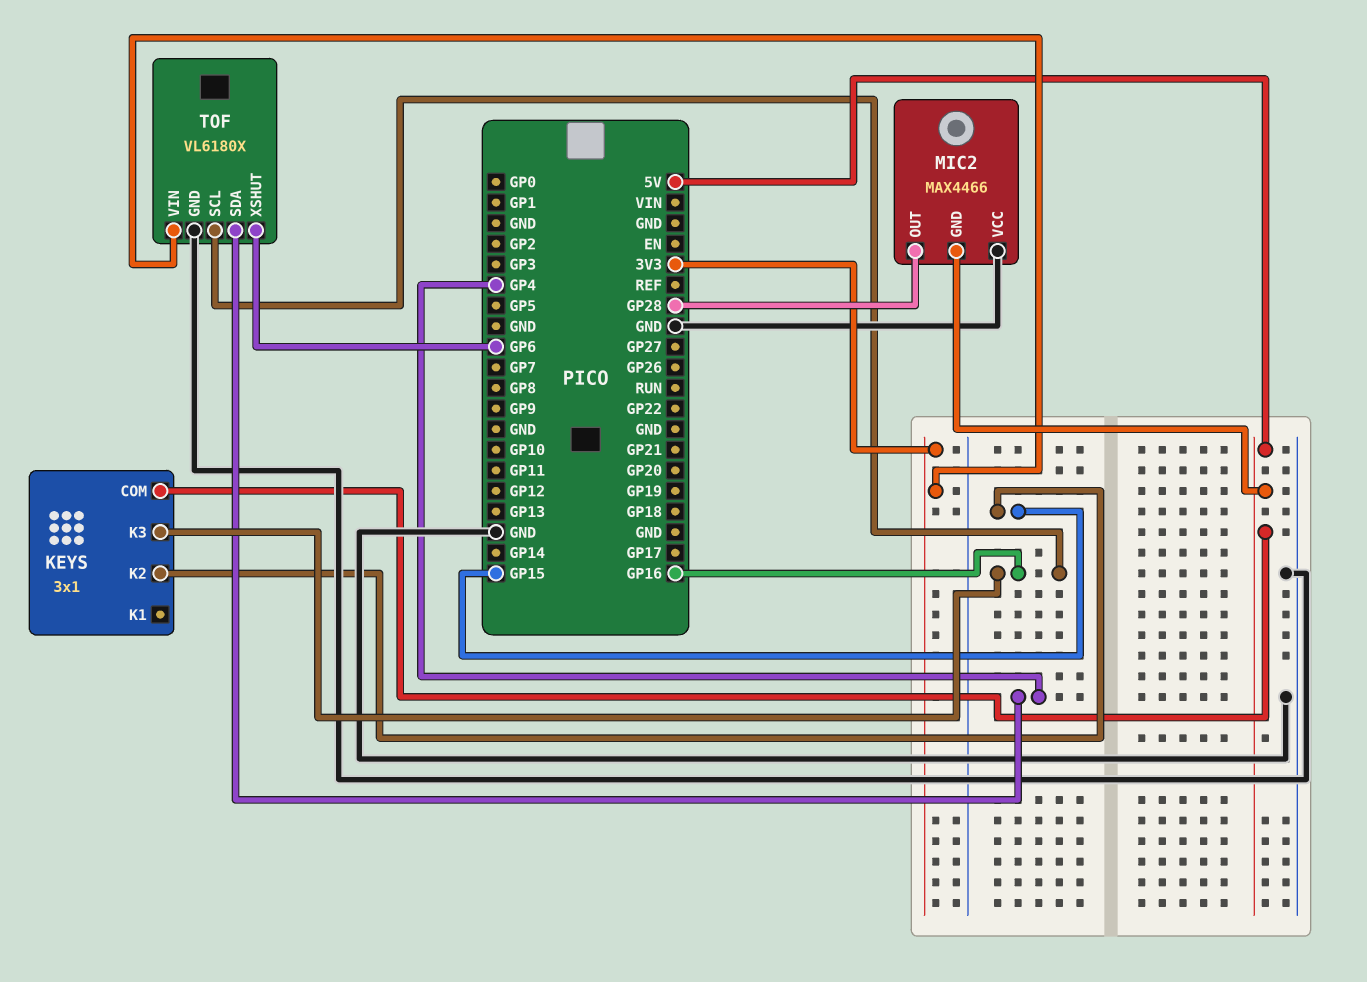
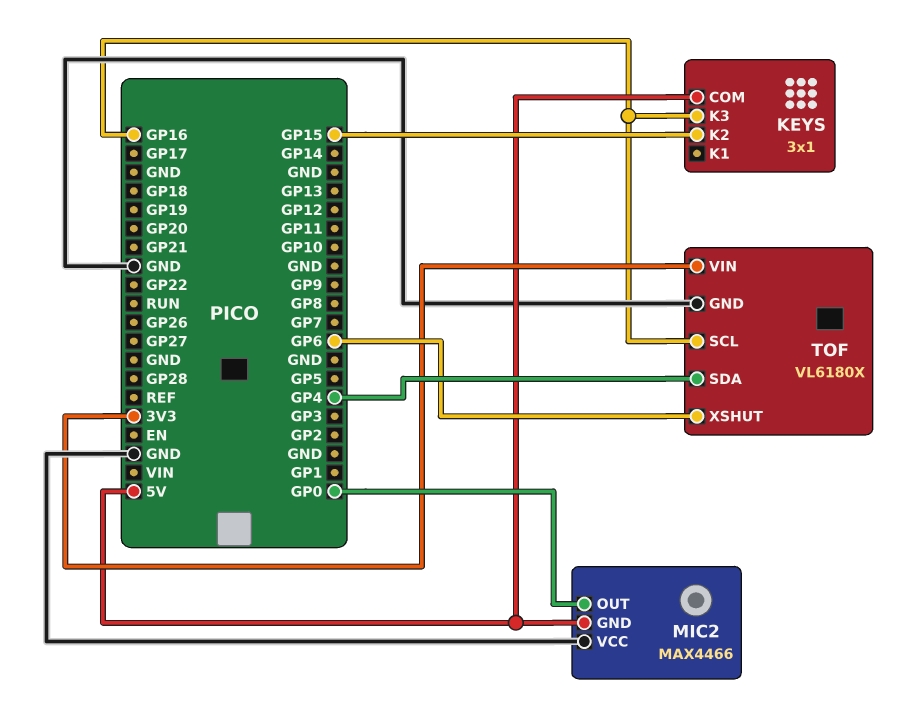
MIC2 pin OUT: GP28 -> GP0

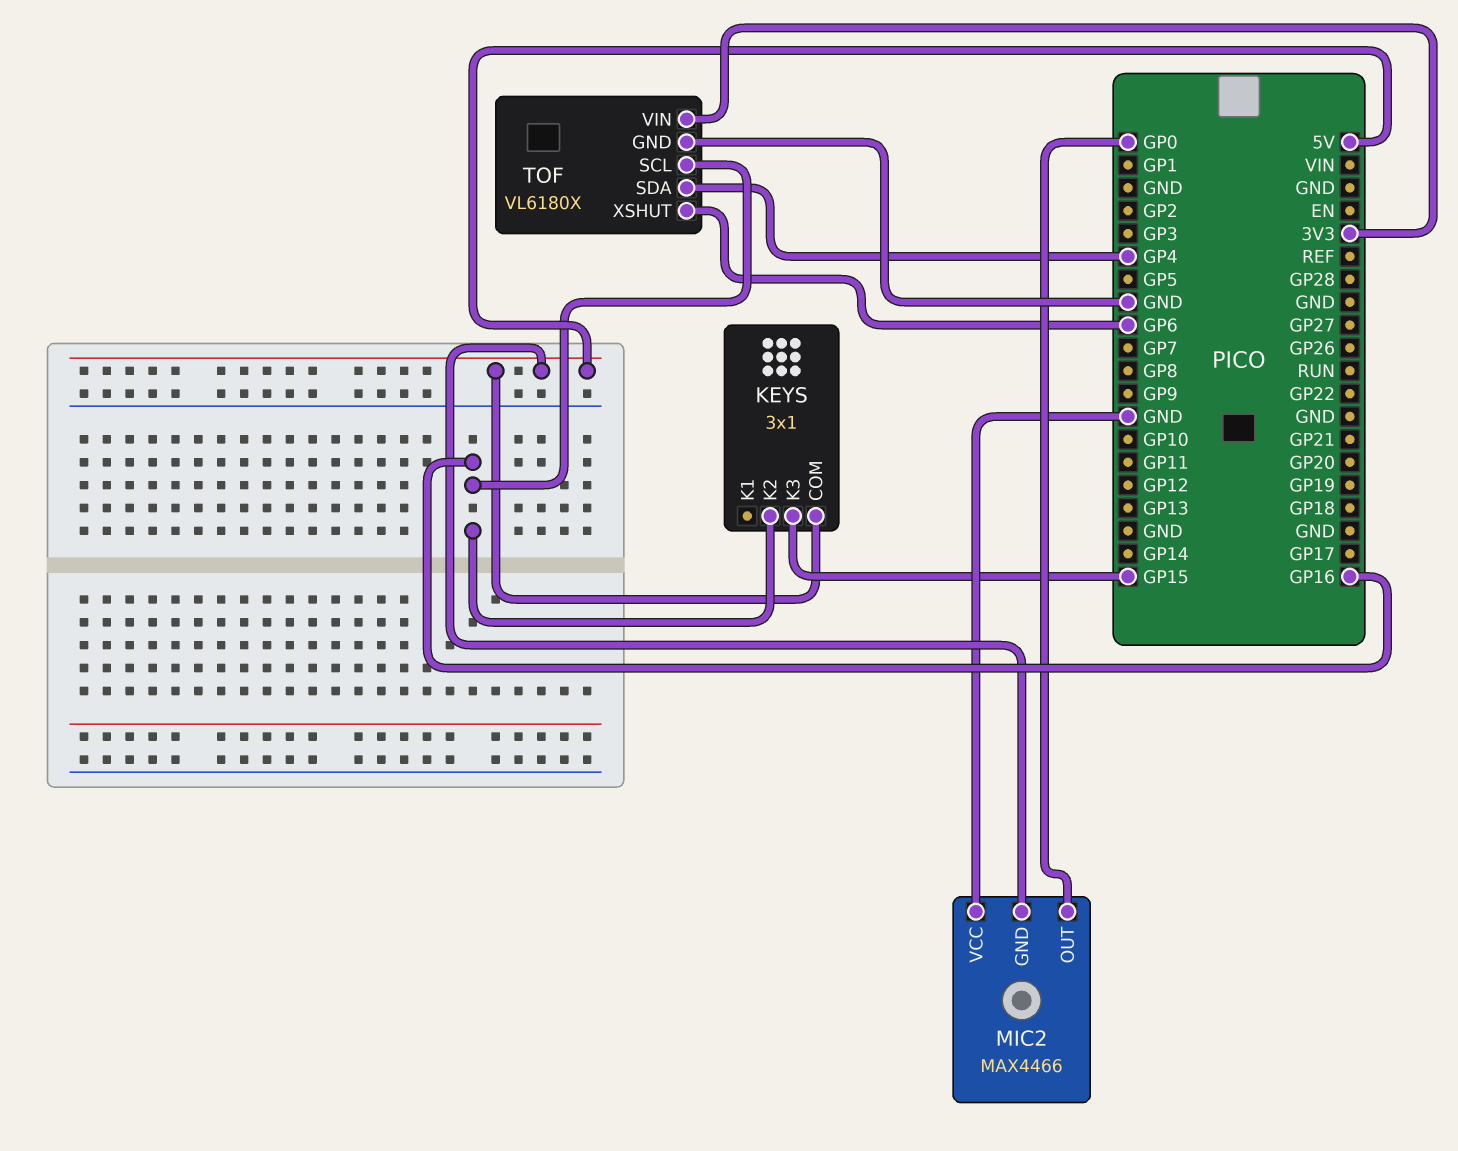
KEYS pin K2: GP15 -> GP16
KEYS pin K3: GP16 -> GP15

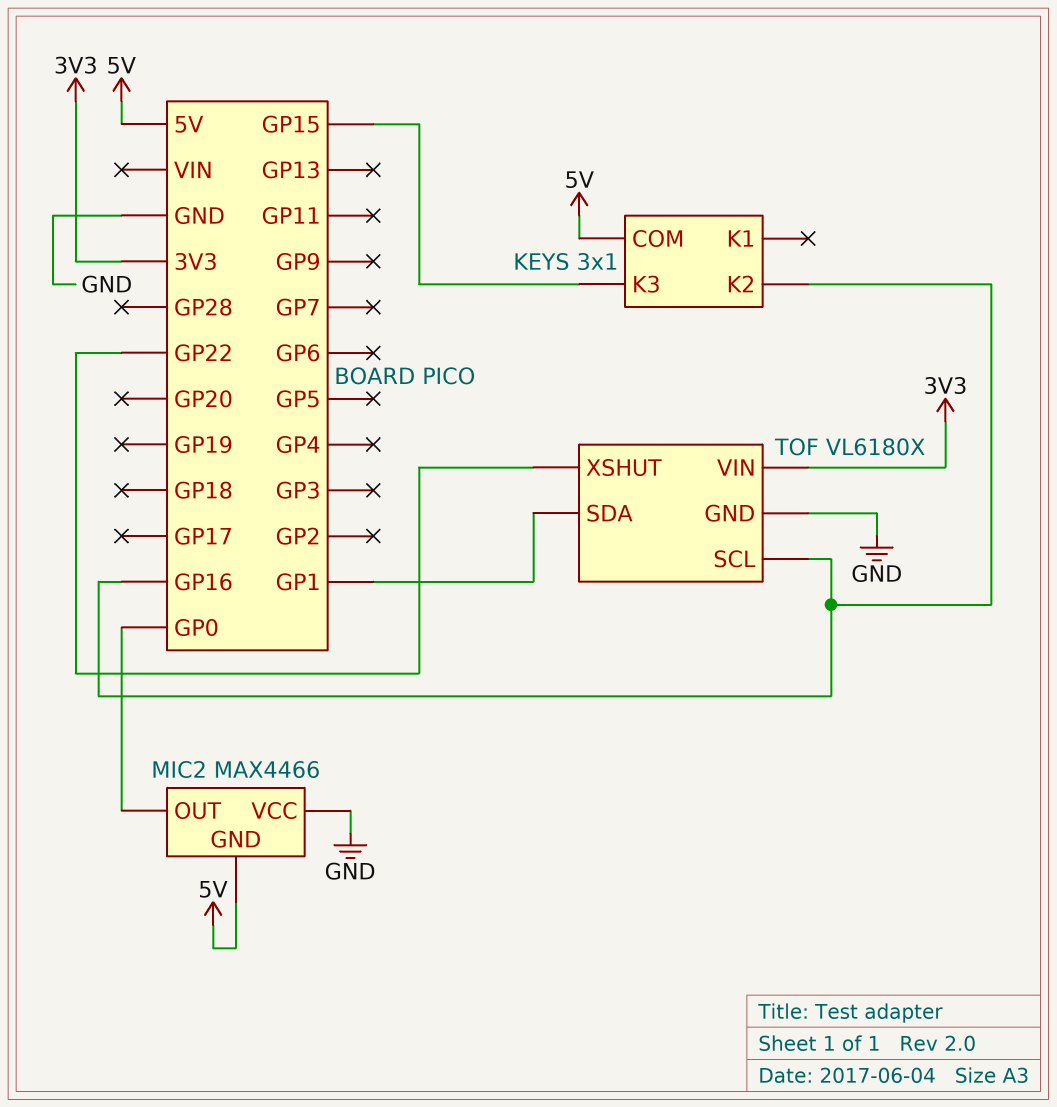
TOF pin SDA: GP4 -> GP1
TOF pin XSHUT: GP6 -> GP22

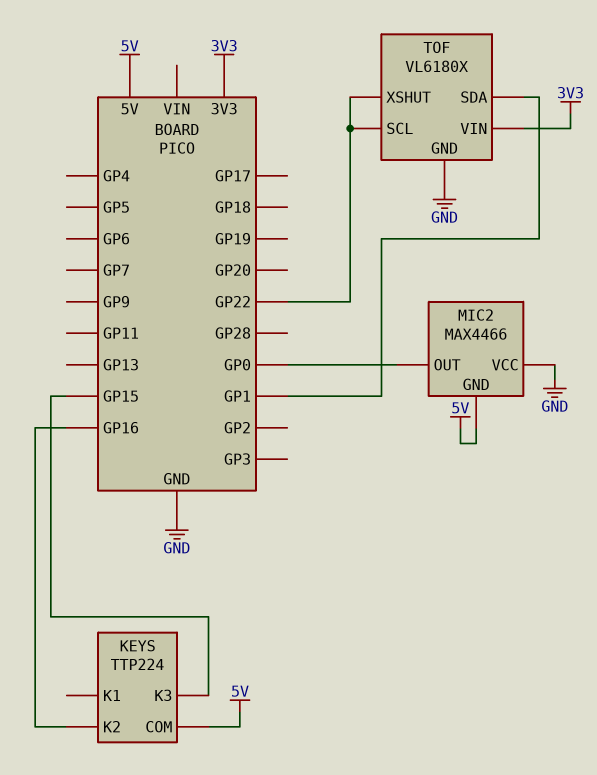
KEYS: 3x1 -> TTP224
TOF pin SCL: GP16 -> GP22

